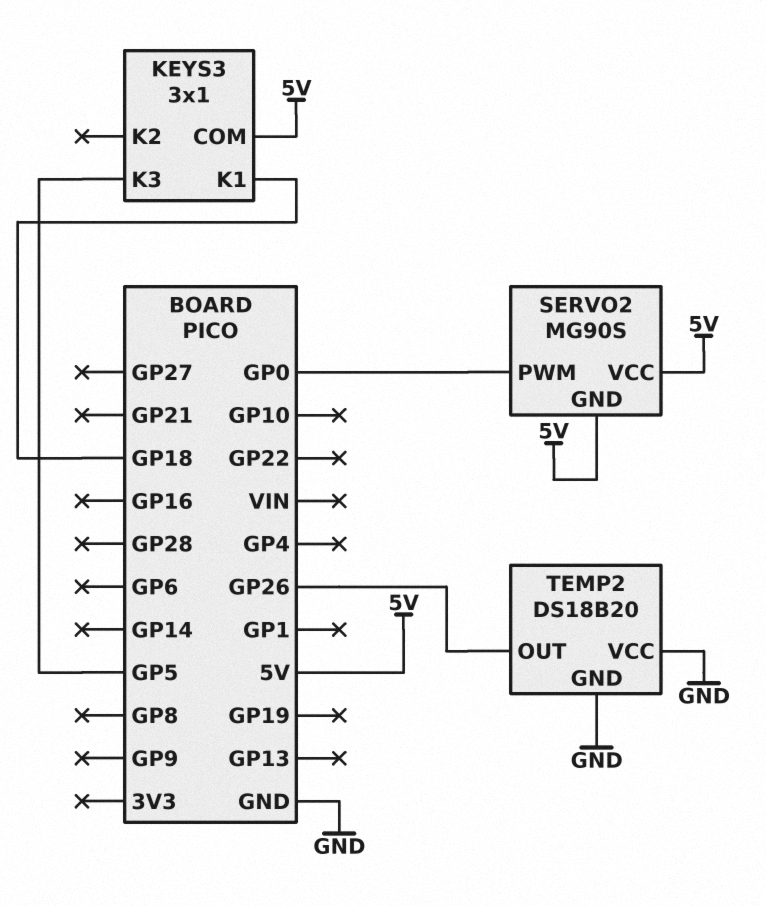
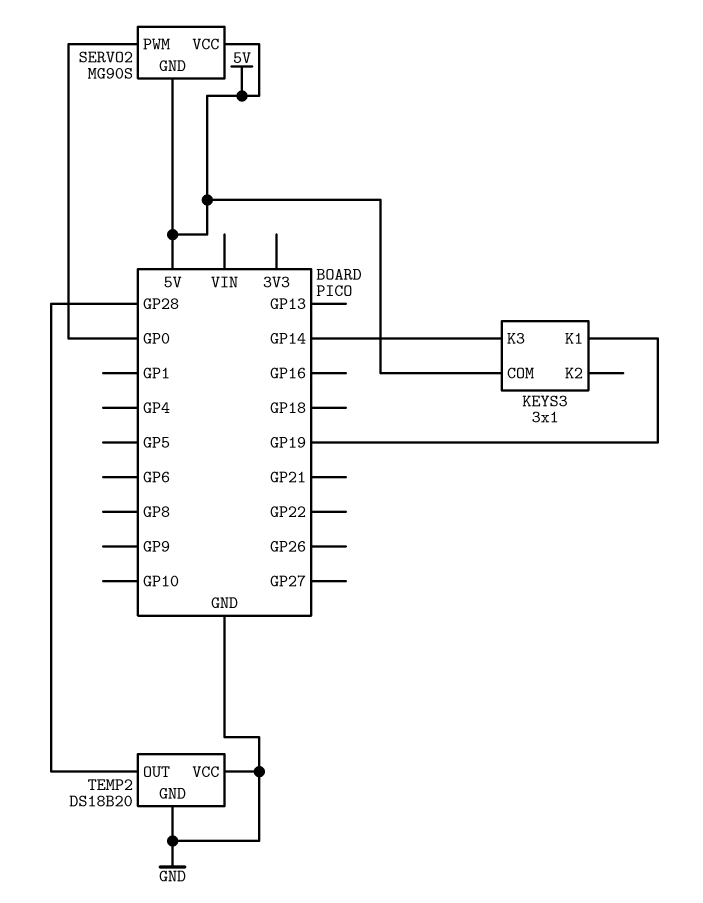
KEYS3 pin K1: GP18 -> GP19
KEYS3 pin K3: GP5 -> GP14
TEMP2 pin OUT: GP26 -> GP28

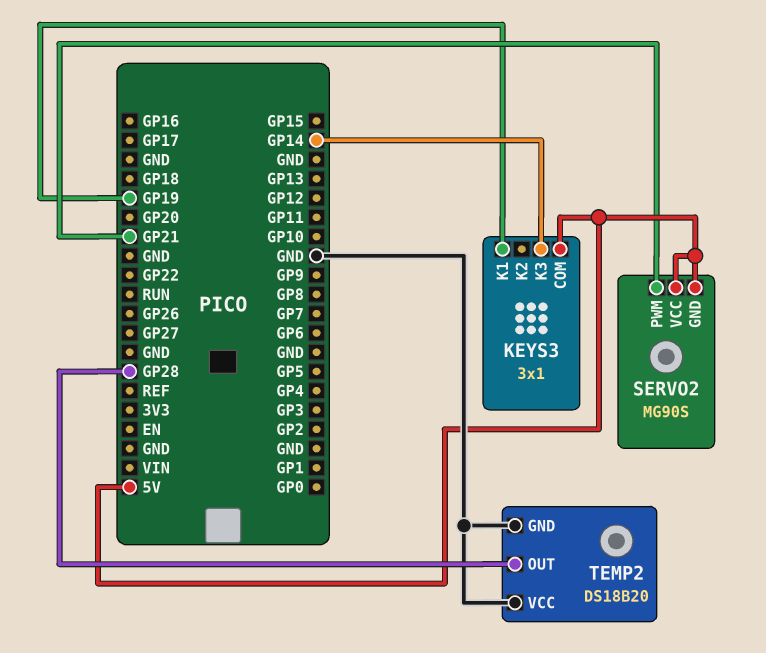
SERVO2 pin PWM: GP0 -> GP21

